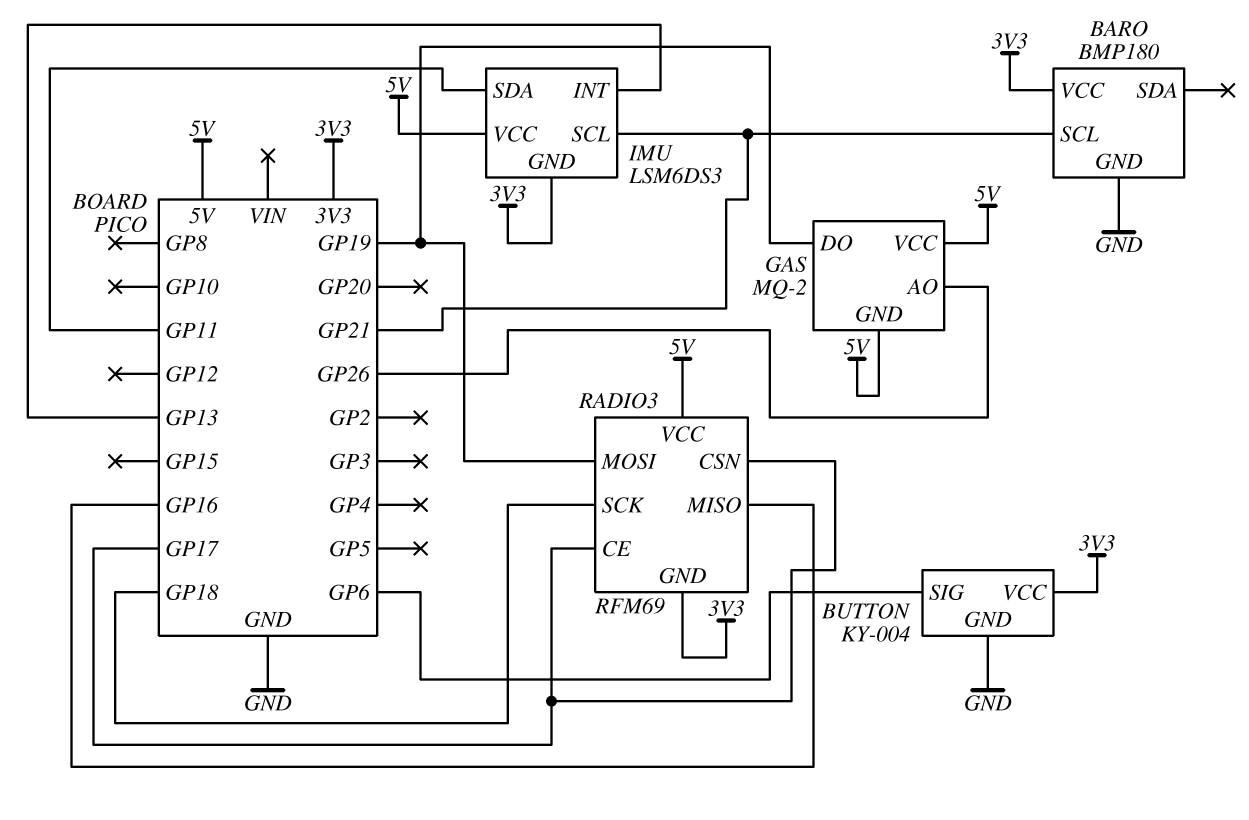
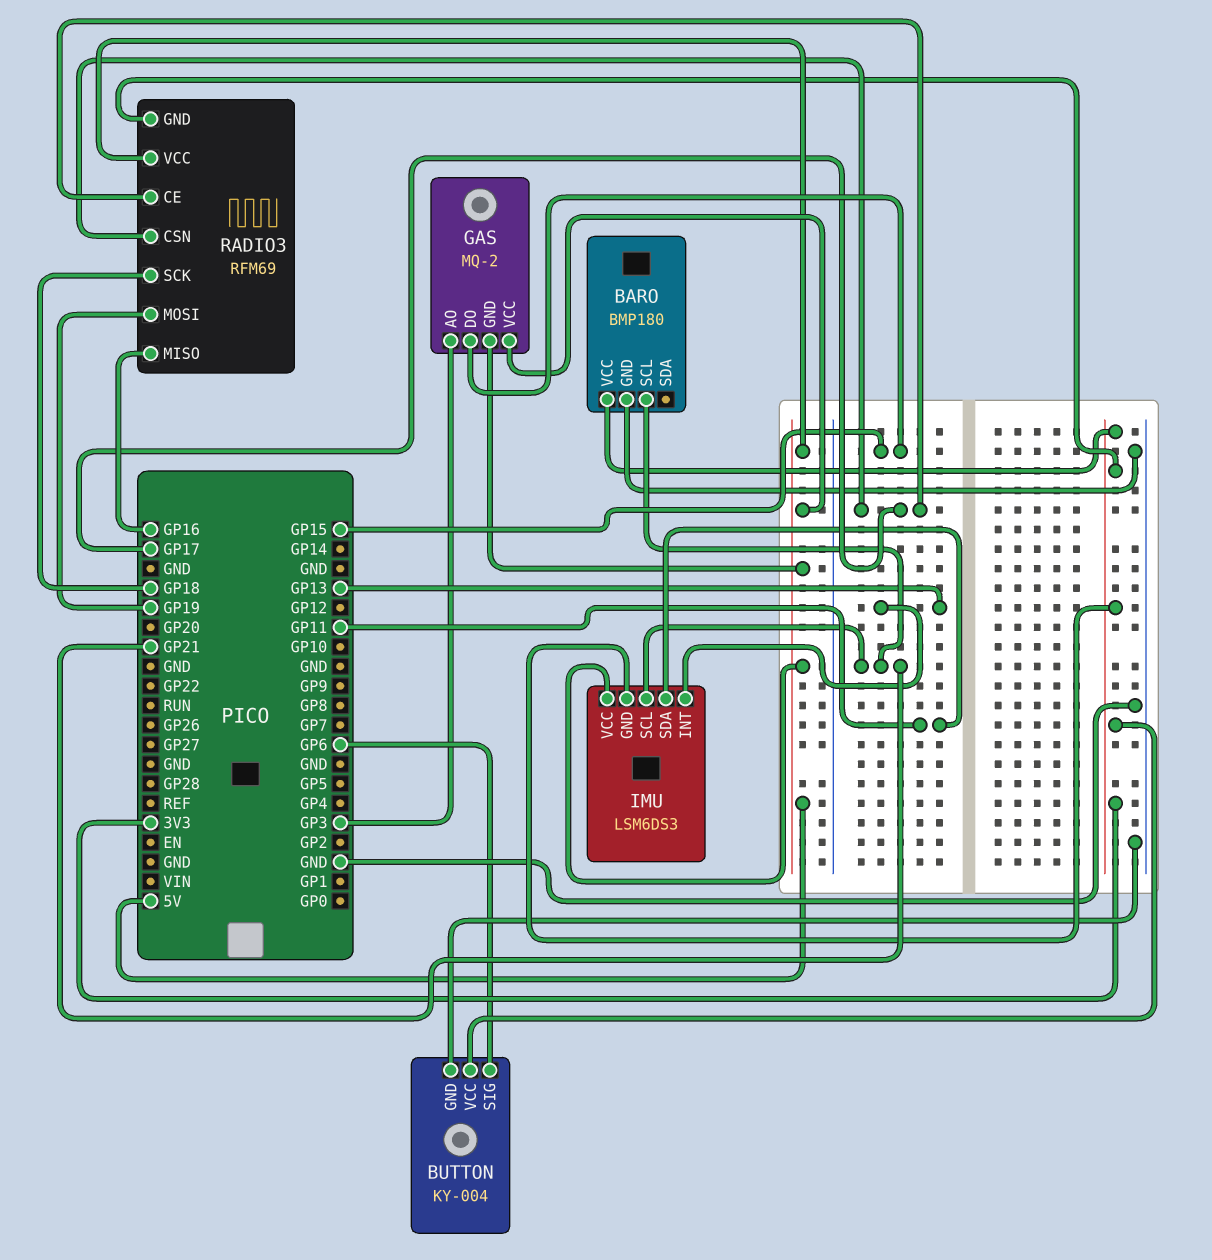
GAS pin AO: GP26 -> GP3
GAS pin DO: GP19 -> GP15

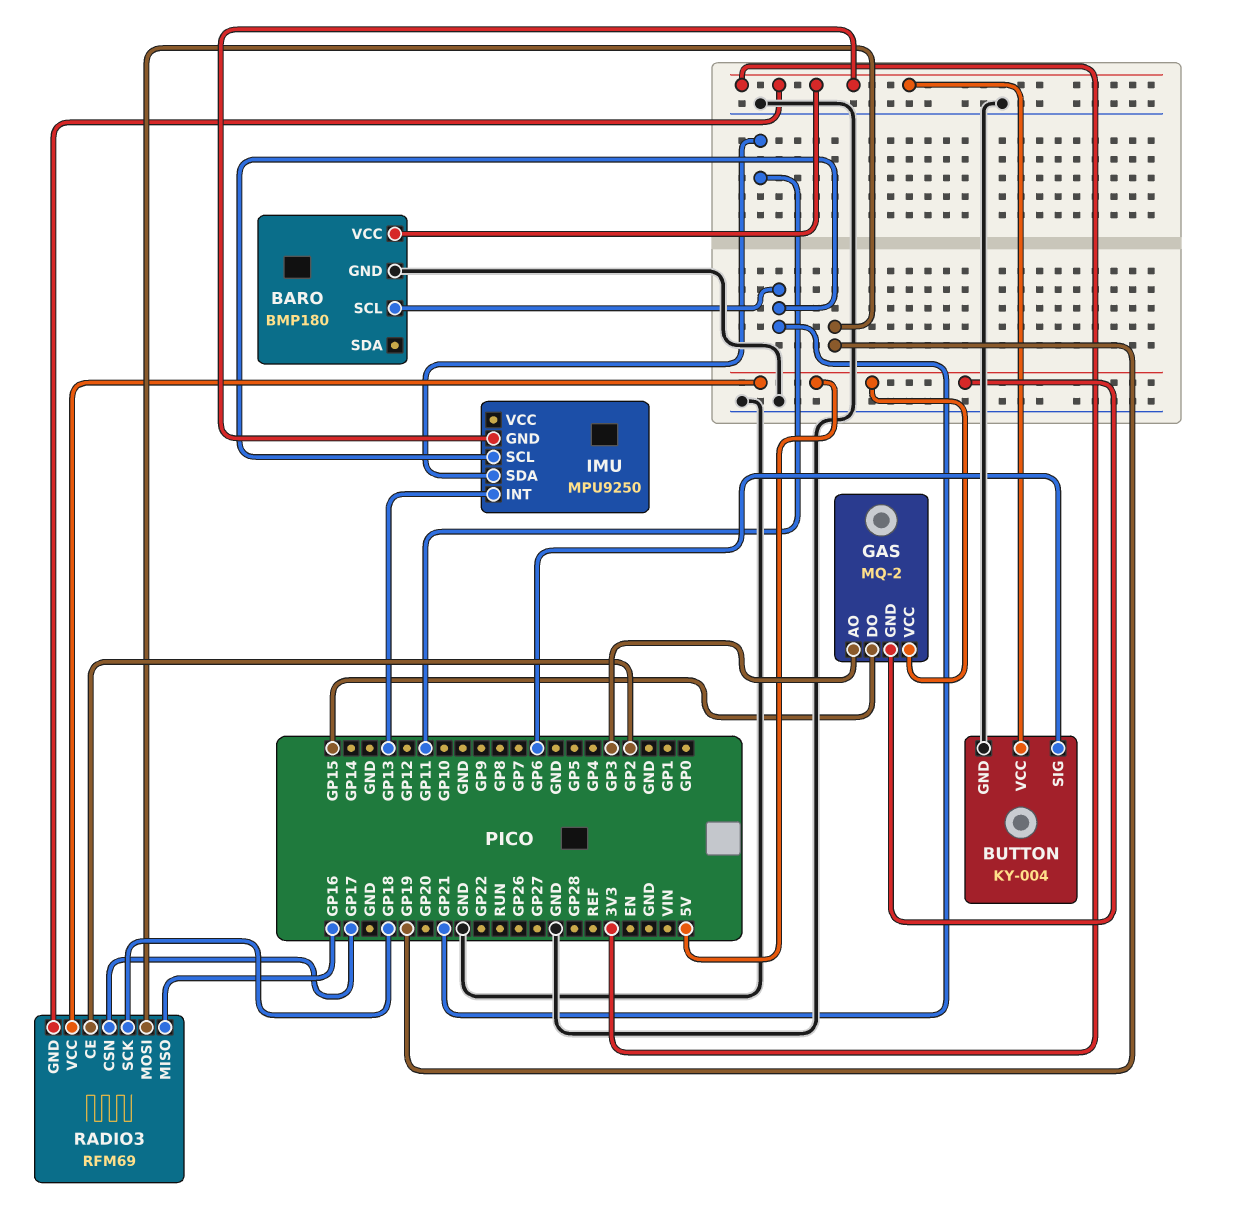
IMU: LSM6DS3 -> MPU9250
IMU pin VCC: 5V -> none
RADIO3 pin CE: GP17 -> GP2

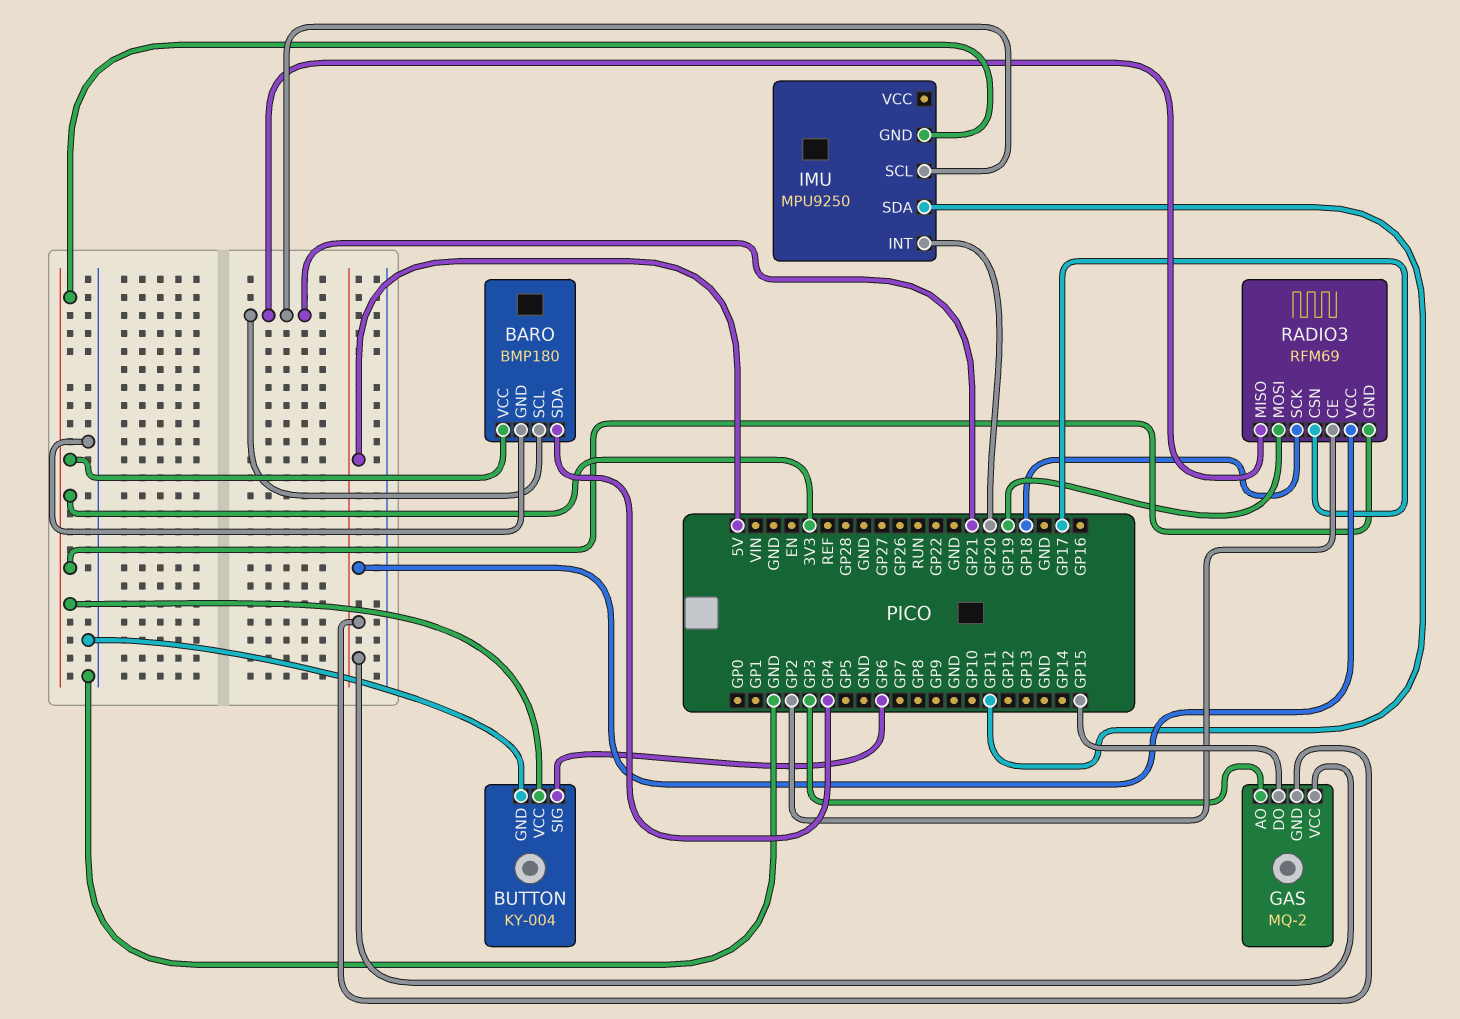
BARO pin SDA: none -> GP4
IMU pin INT: GP13 -> GP20
RADIO3 pin MISO: GP16 -> GP21

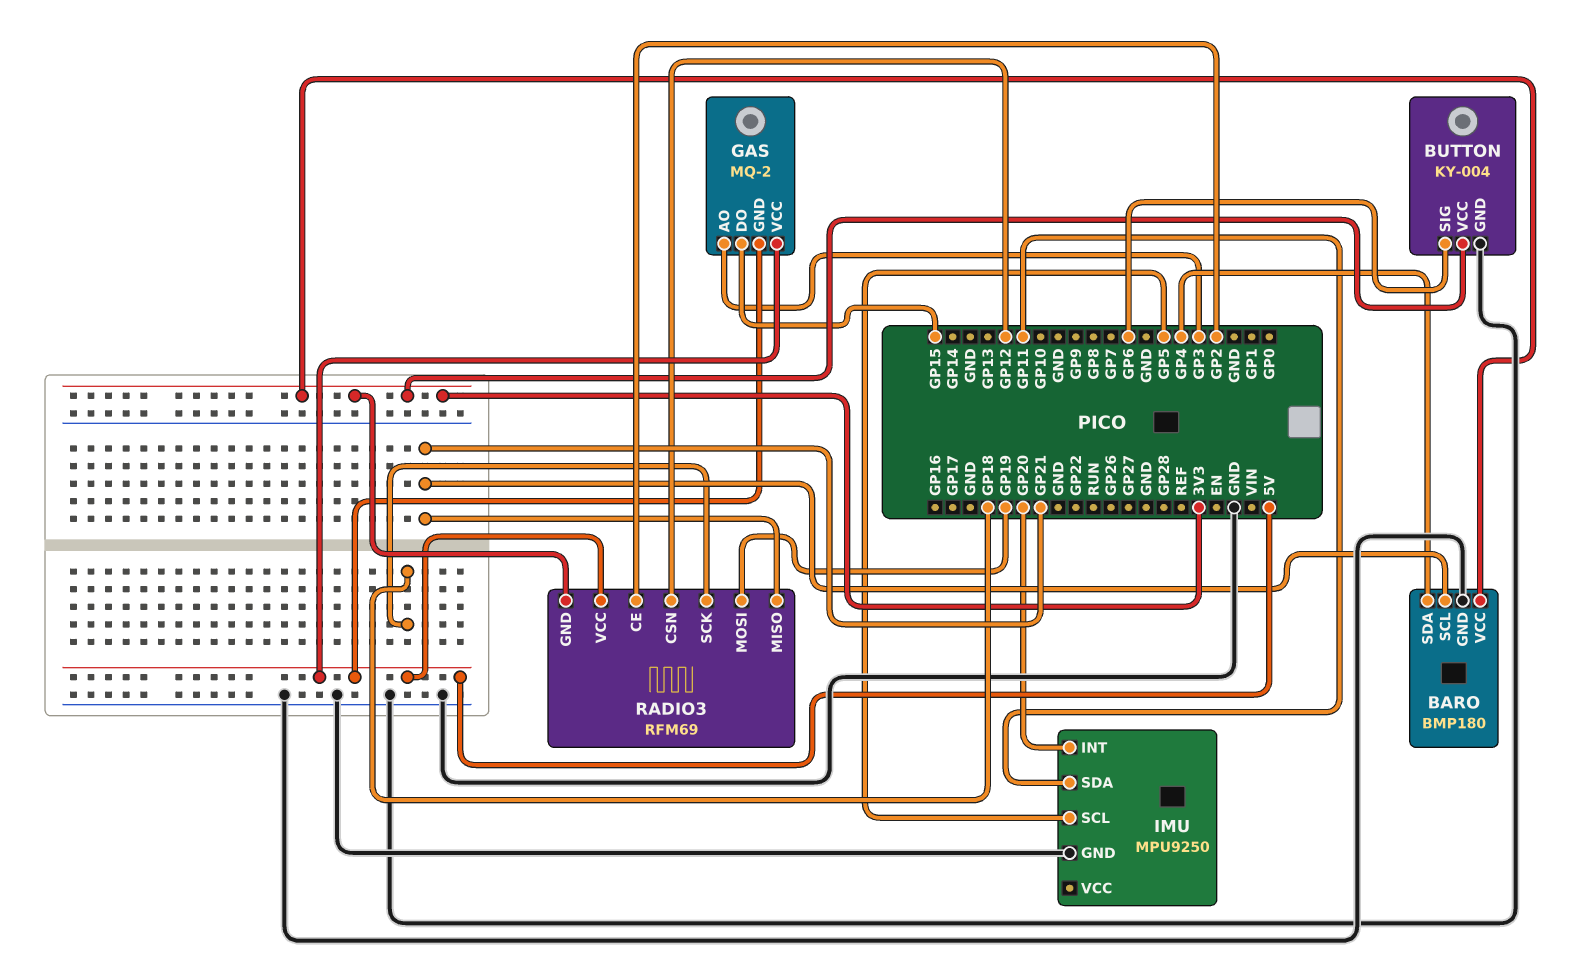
IMU pin GND: 3V3 -> GND
IMU pin SCL: GP21 -> GP5
RADIO3 pin CSN: GP17 -> GP12

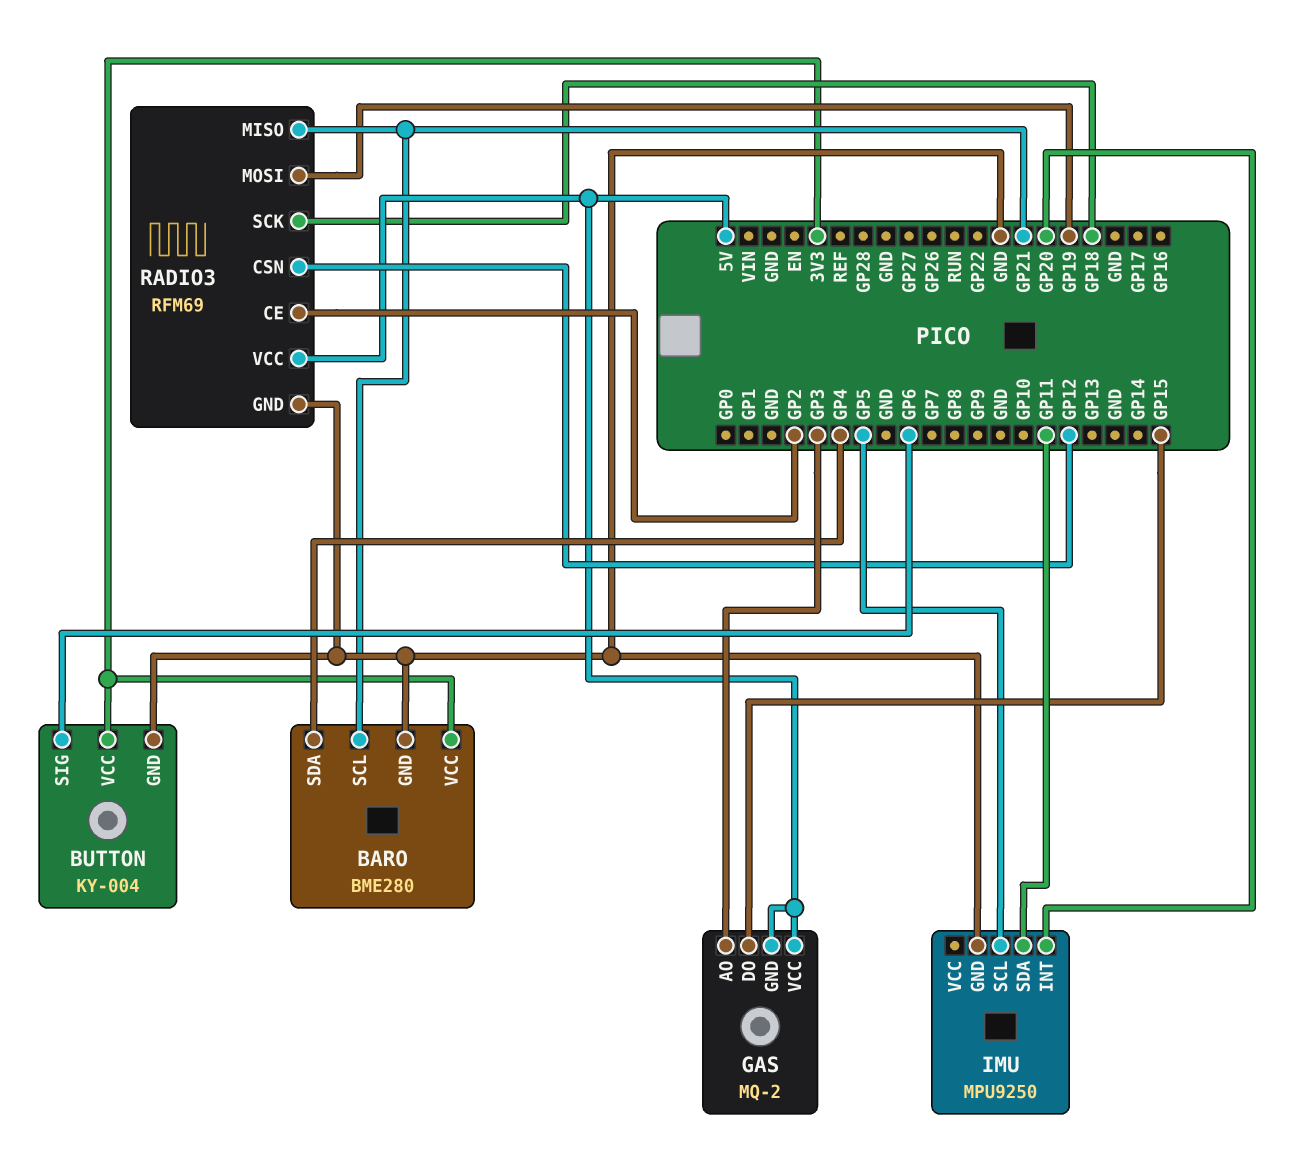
BARO: BMP180 -> BME280
RADIO3 pin GND: 3V3 -> GND

